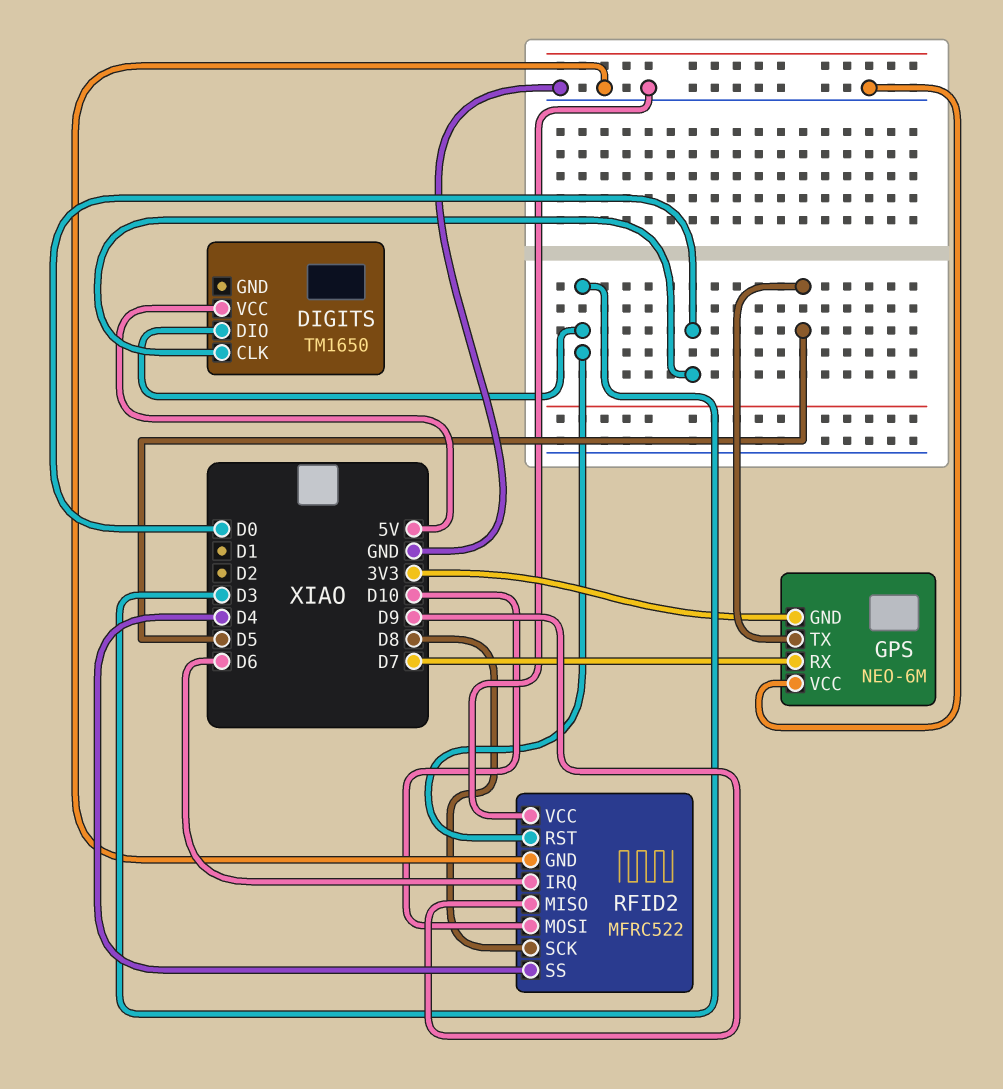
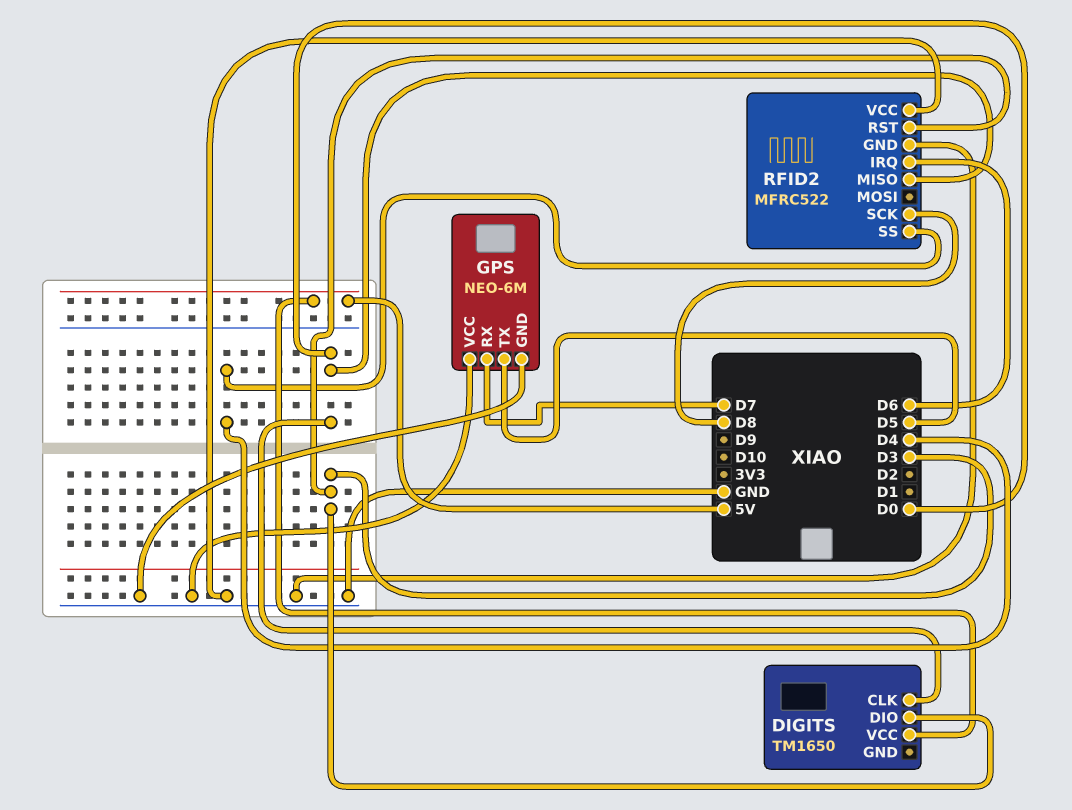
GPS pin GND: 3V3 -> GND
RFID2 pin MISO: D9 -> D0
RFID2 pin MOSI: D10 -> none

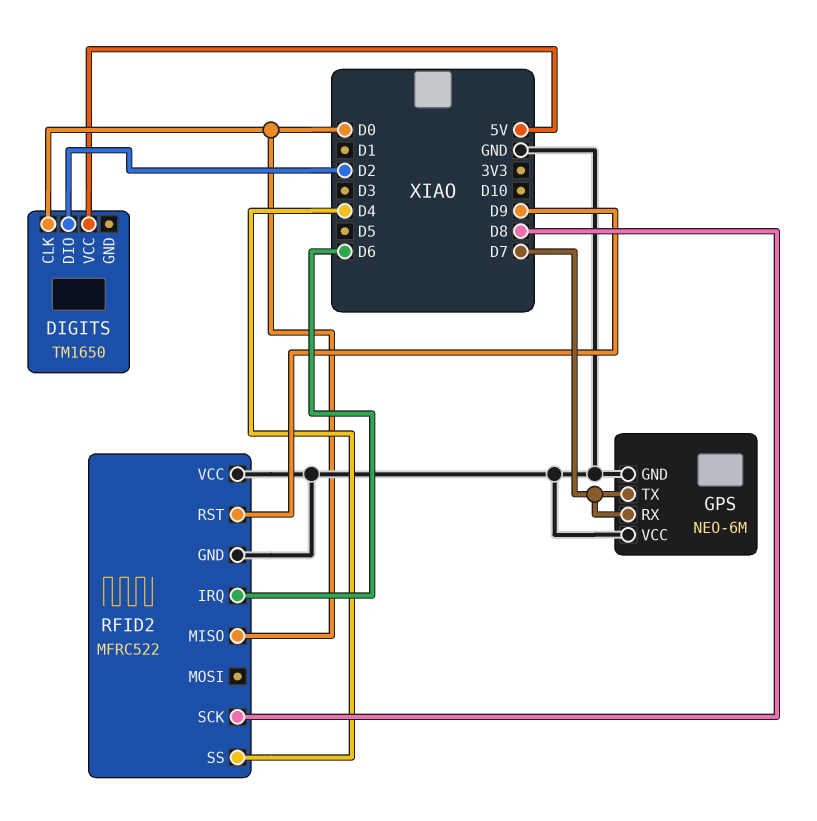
DIGITS pin DIO: D3 -> D2
GPS pin TX: D5 -> D7
RFID2 pin RST: D3 -> D9

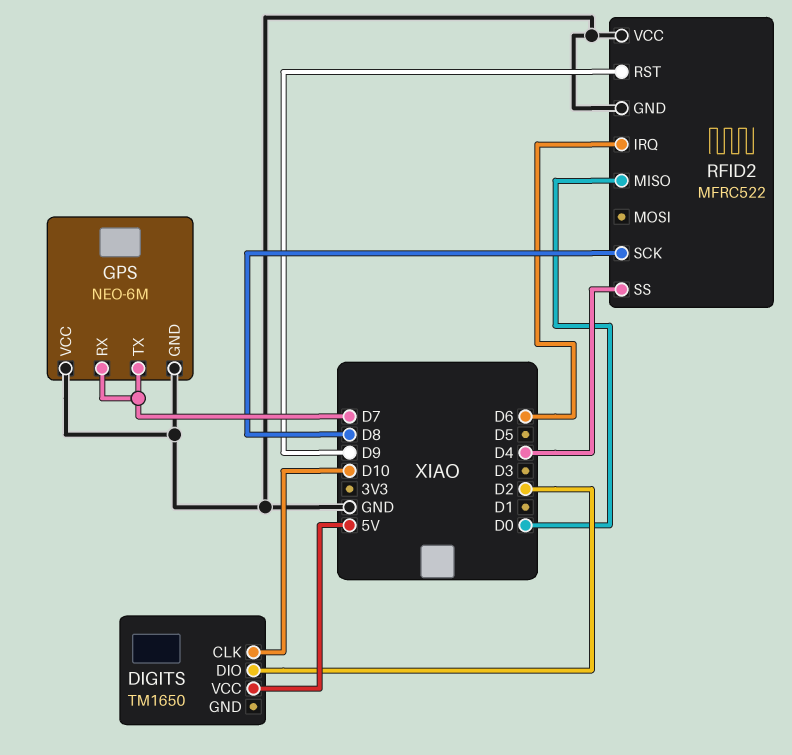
DIGITS pin CLK: D0 -> D10

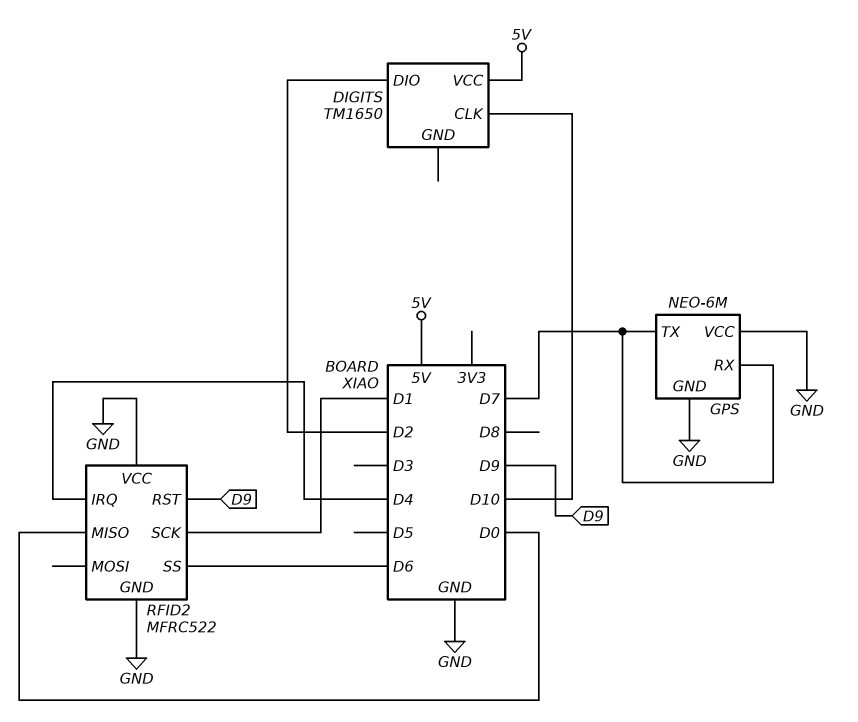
RFID2 pin IRQ: D6 -> D4
RFID2 pin SCK: D8 -> D1
RFID2 pin SS: D4 -> D6

